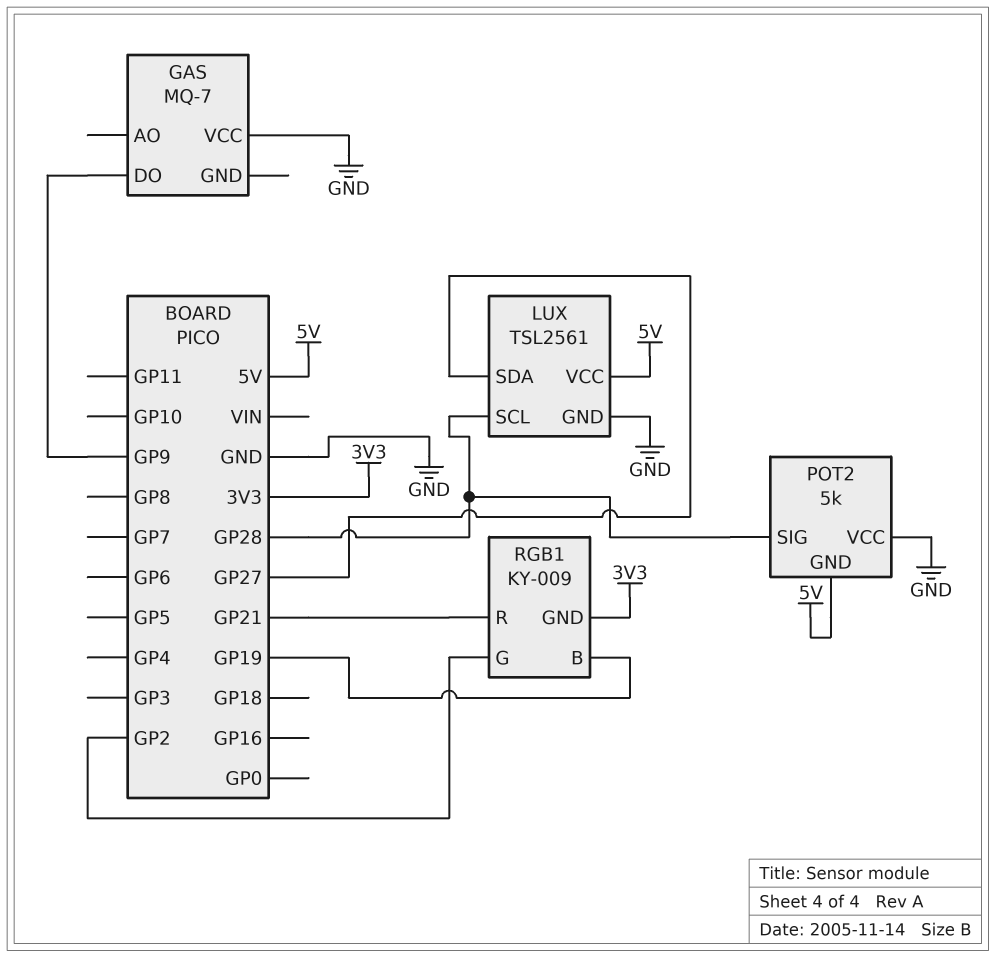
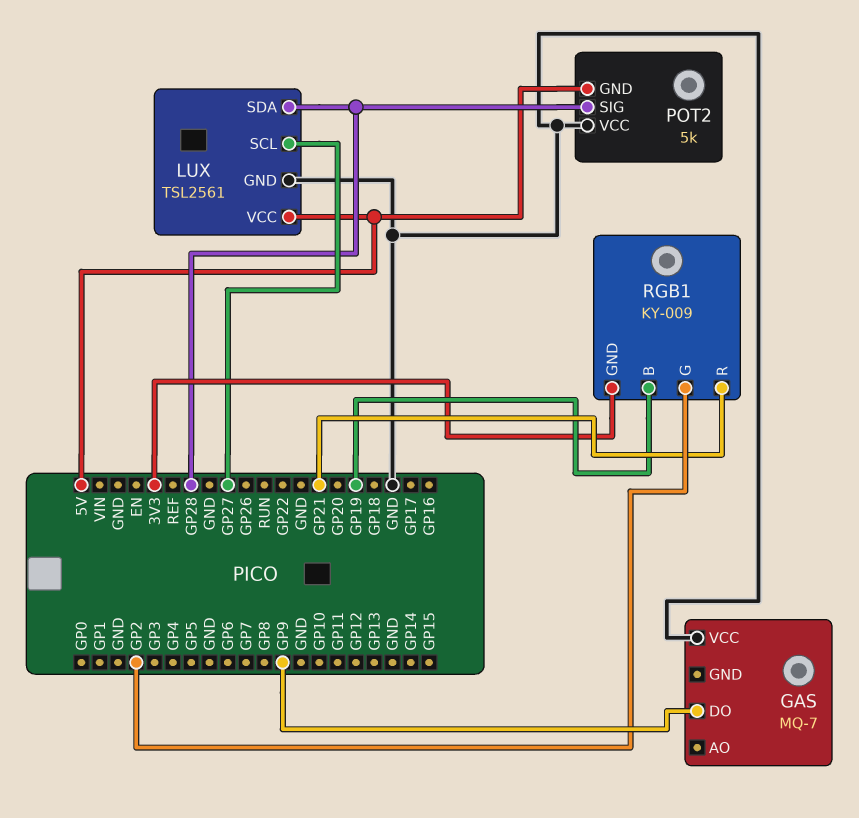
LUX pin SCL: GP28 -> GP27
LUX pin SDA: GP27 -> GP28

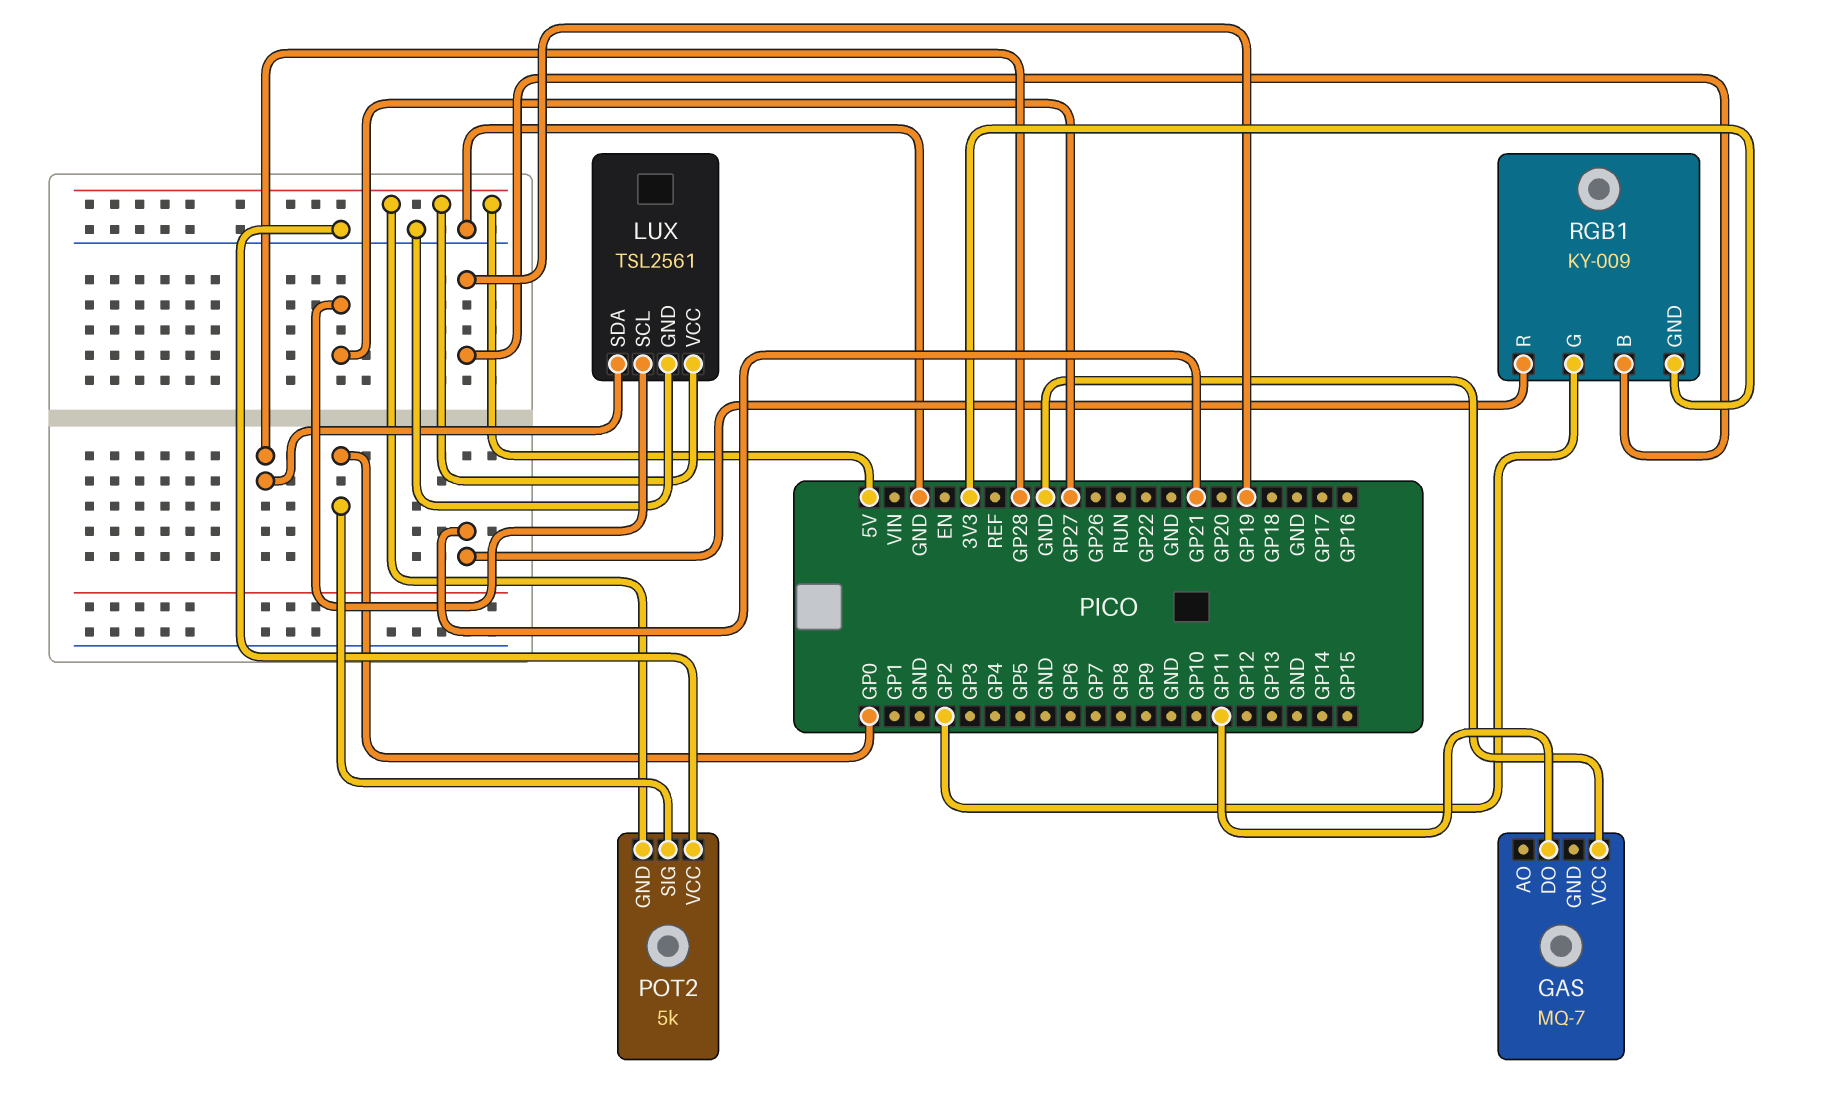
GAS pin DO: GP9 -> GP11
POT2 pin SIG: GP28 -> GP0

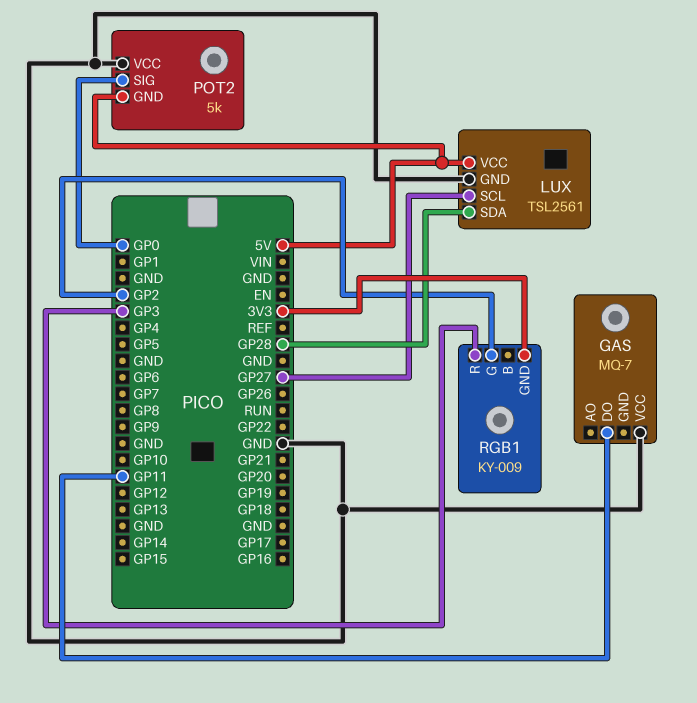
RGB1 pin B: GP19 -> none
RGB1 pin R: GP21 -> GP3

